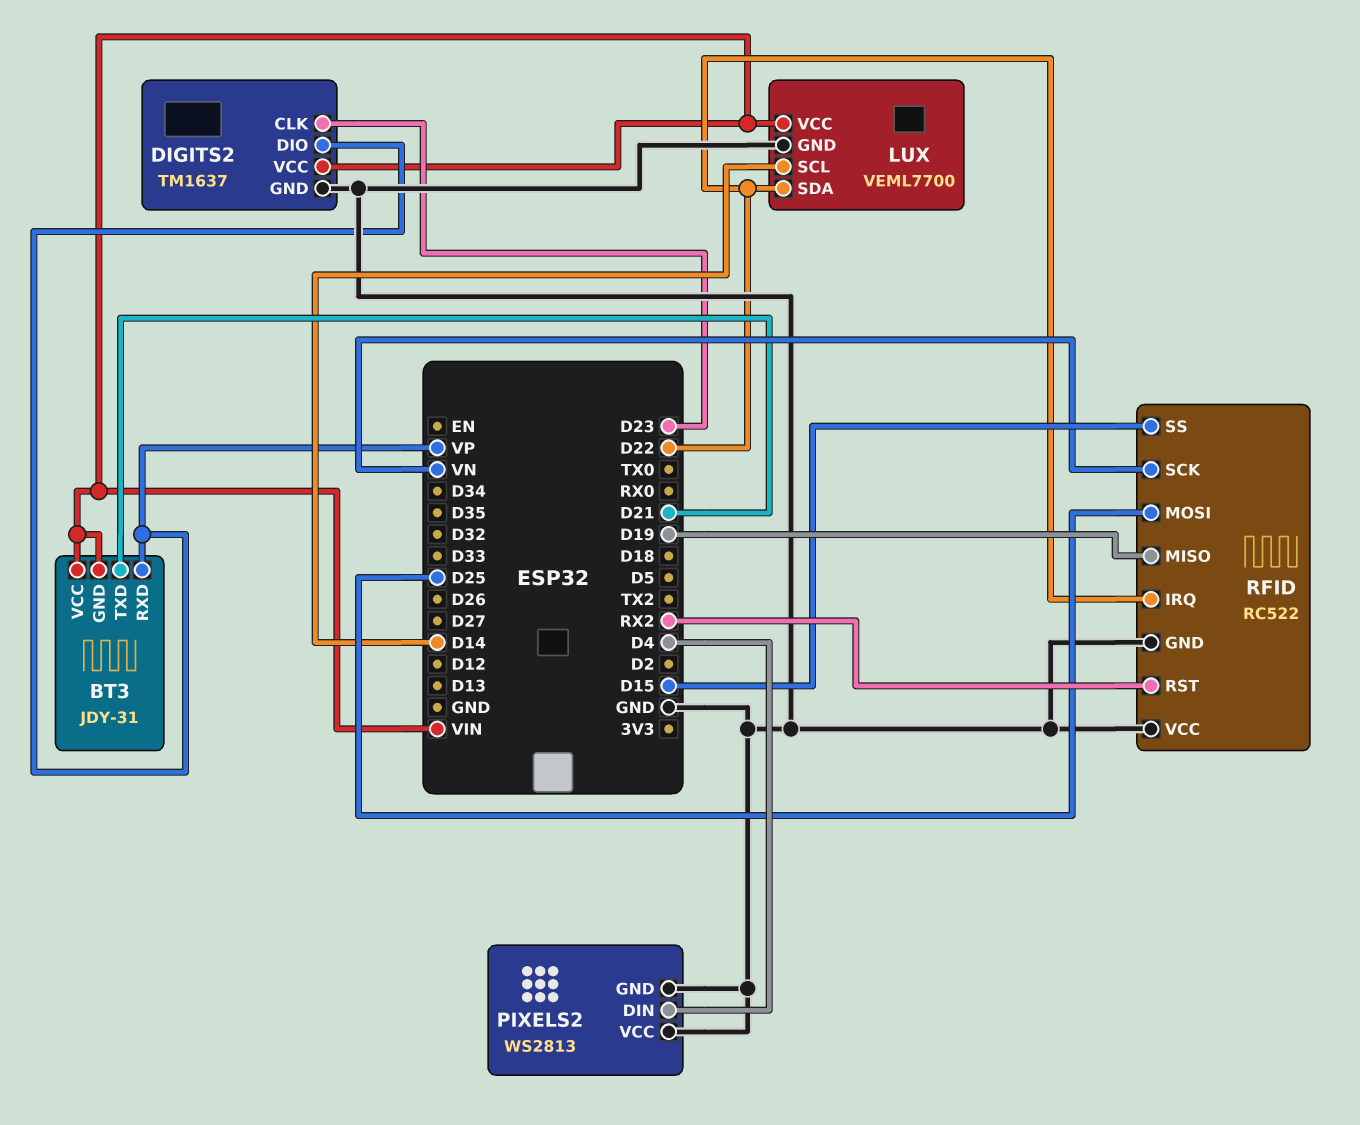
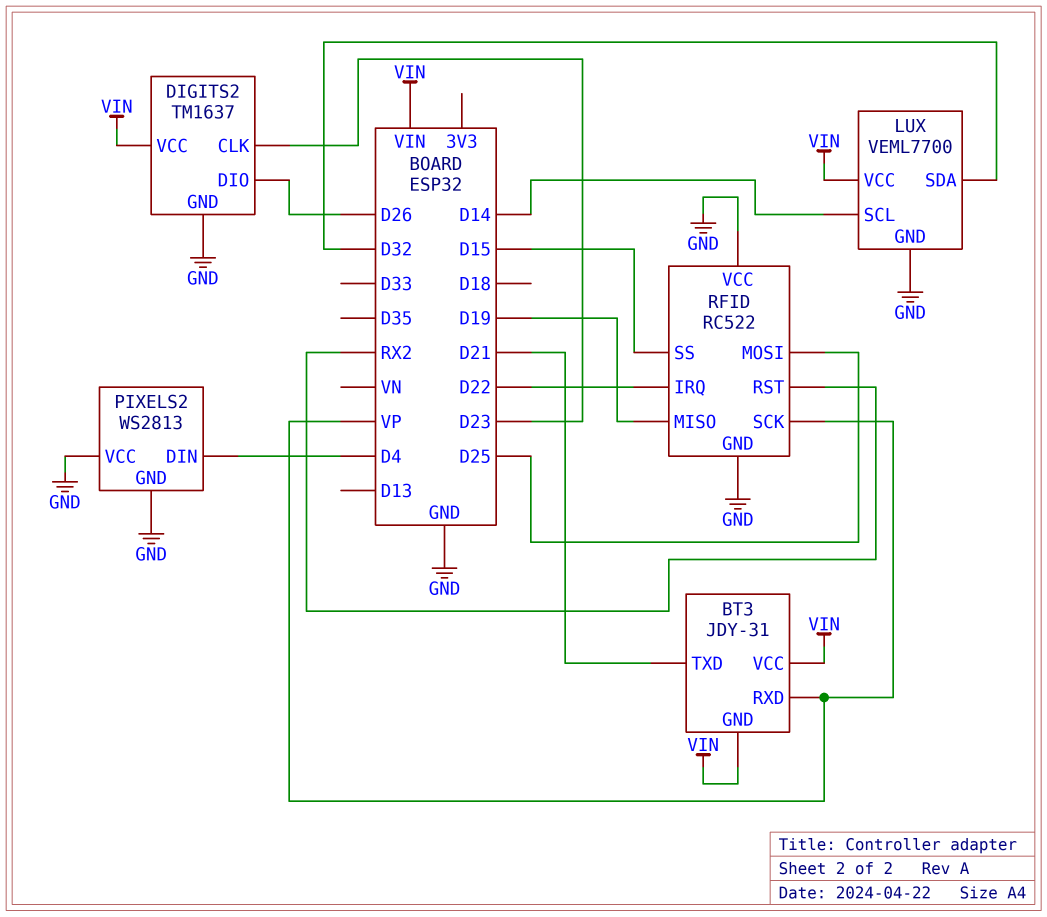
DIGITS2 pin DIO: VP -> D26
LUX pin SDA: D22 -> D32
RFID pin SCK: VN -> VP

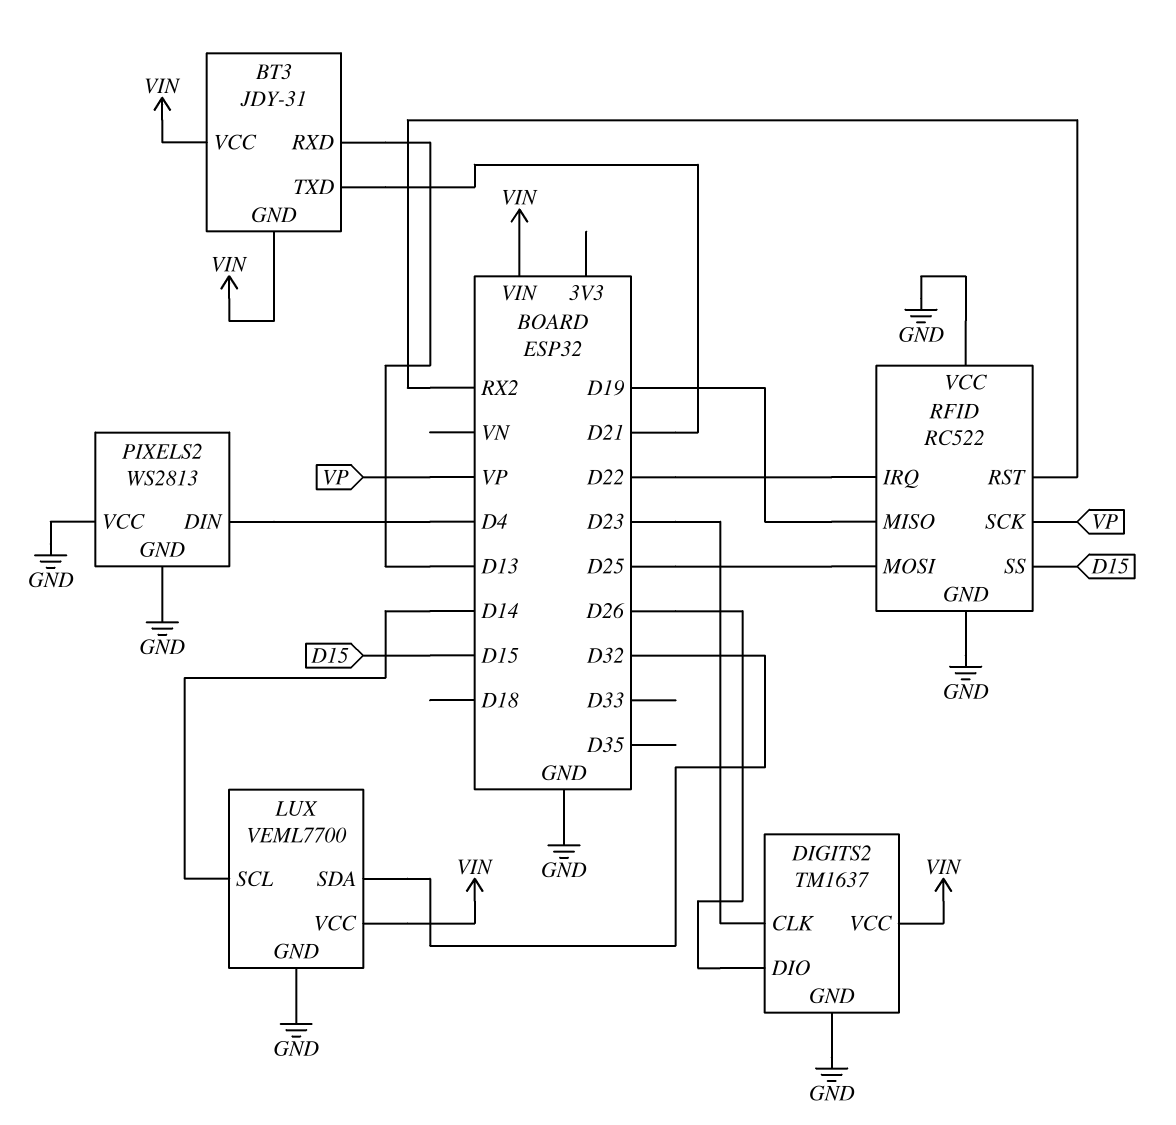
BT3 pin RXD: VP -> D13

